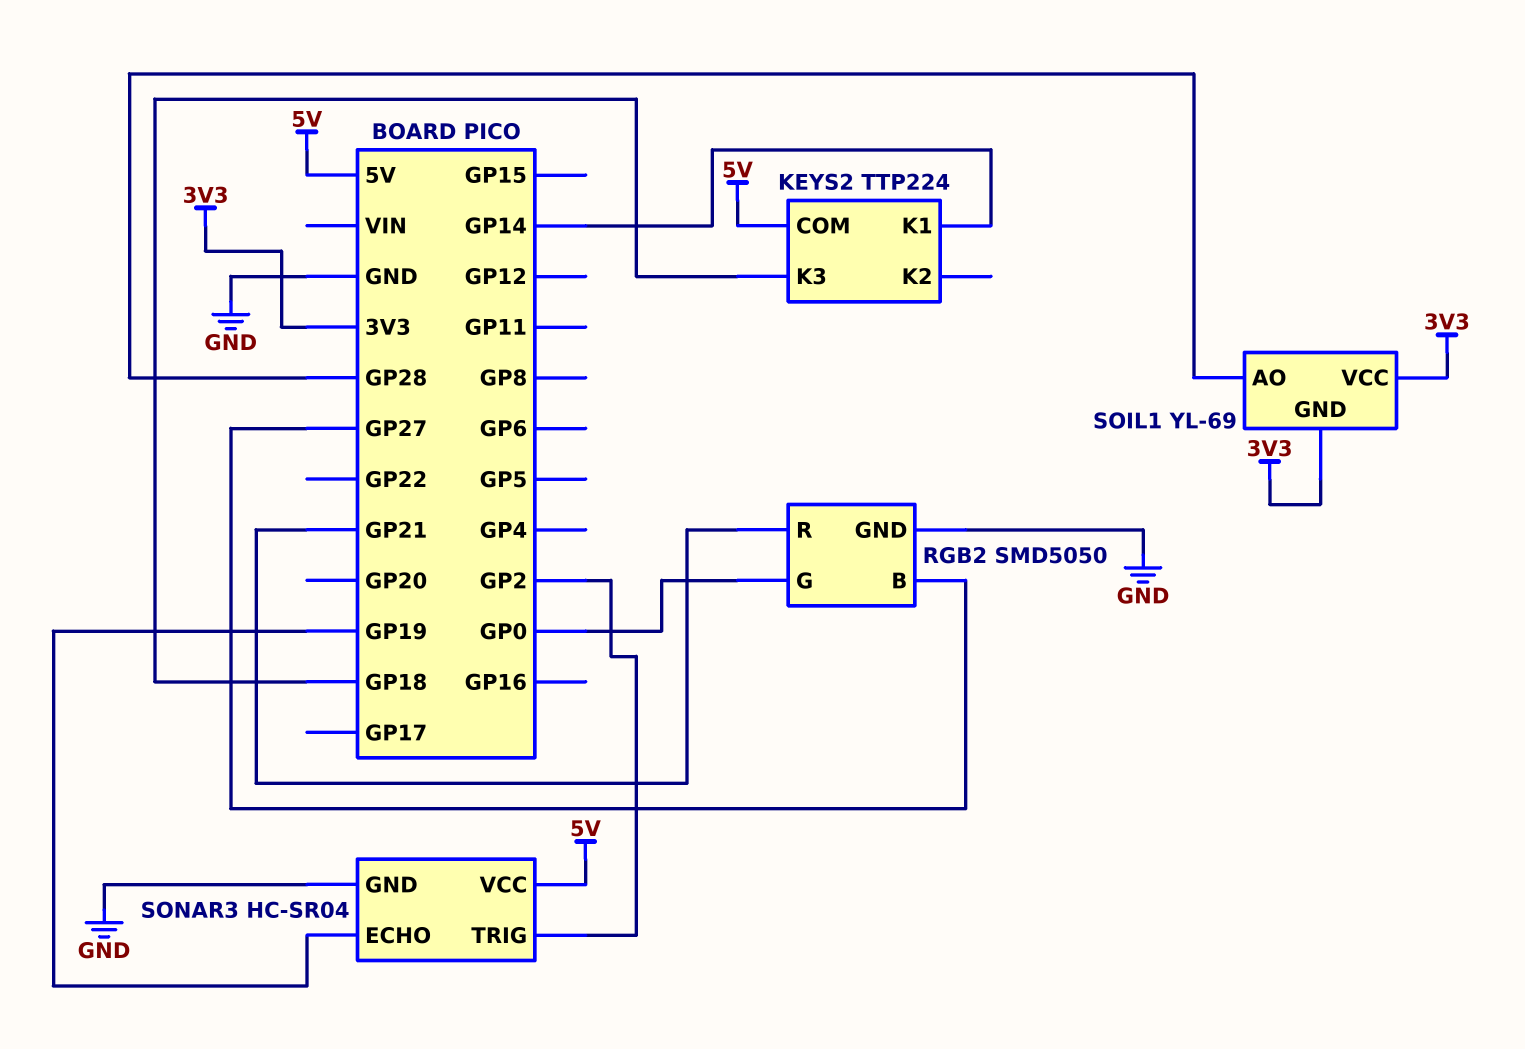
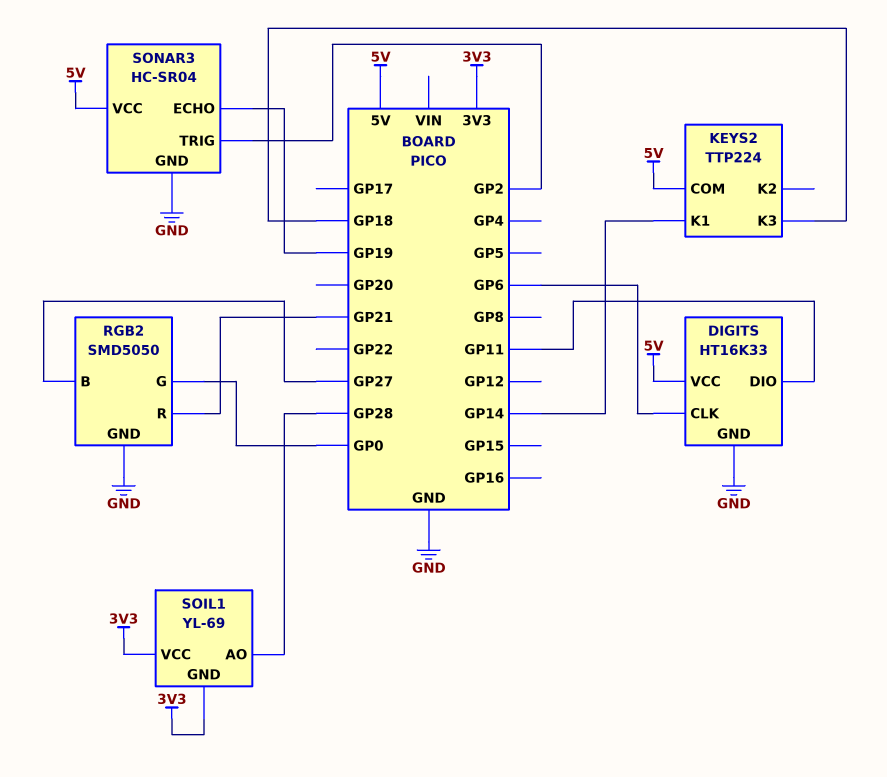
DIGITS: none -> HT16K33
DIGITS pin CLK: none -> GP6
DIGITS pin DIO: none -> GP11
DIGITS pin GND: none -> GND
DIGITS pin VCC: none -> 5V

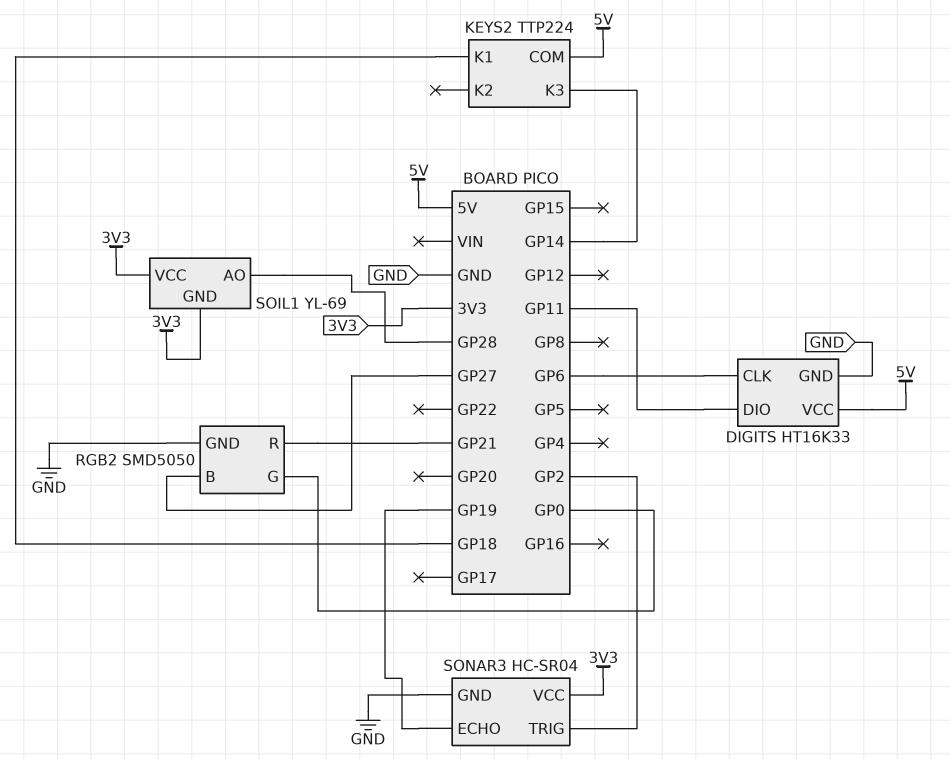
KEYS2 pin K1: GP14 -> GP18
KEYS2 pin K3: GP18 -> GP14
SONAR3 pin VCC: 5V -> 3V3

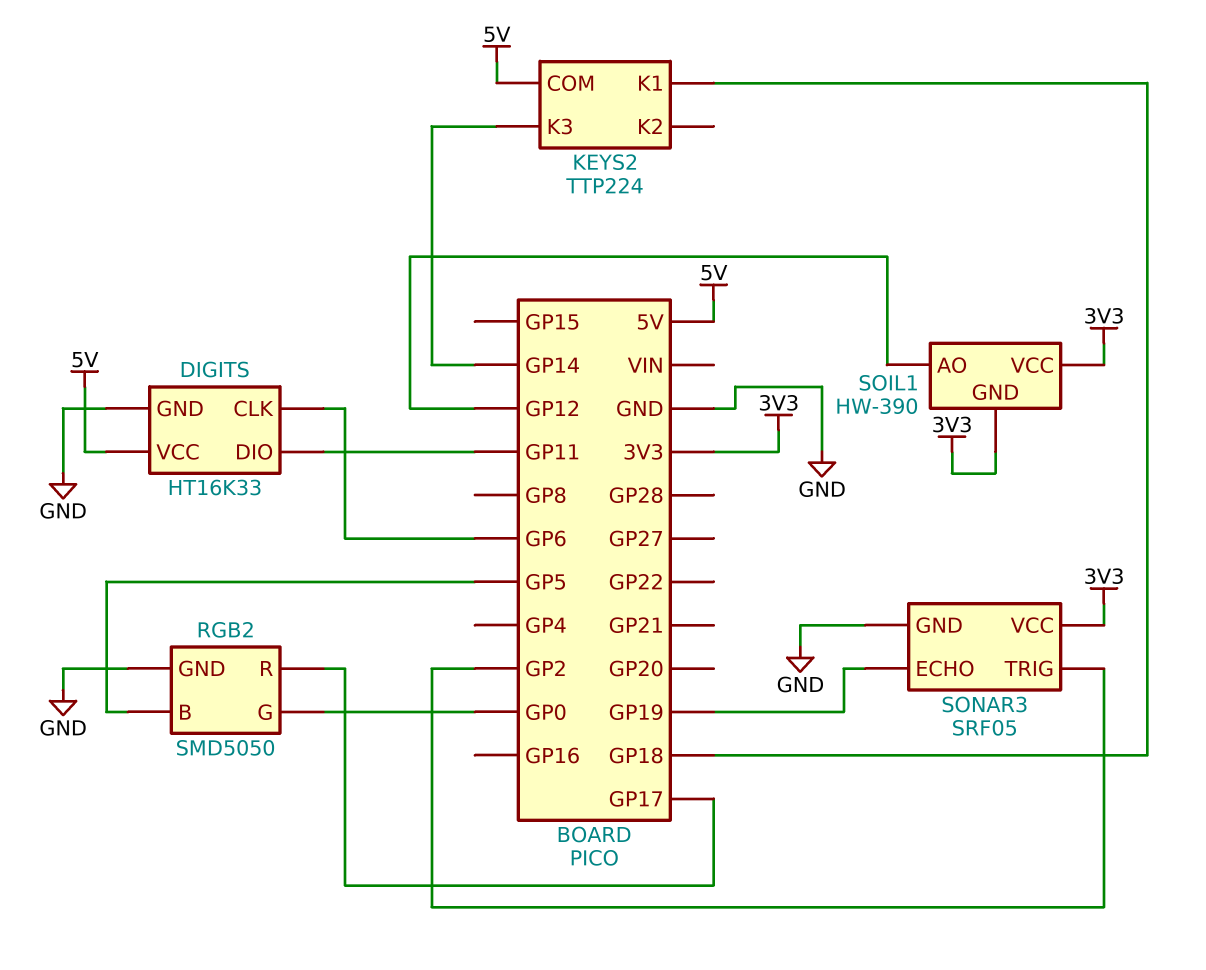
RGB2 pin B: GP27 -> GP5
RGB2 pin R: GP21 -> GP17
SOIL1: YL-69 -> HW-390
SOIL1 pin AO: GP28 -> GP12
SONAR3: HC-SR04 -> SRF05

